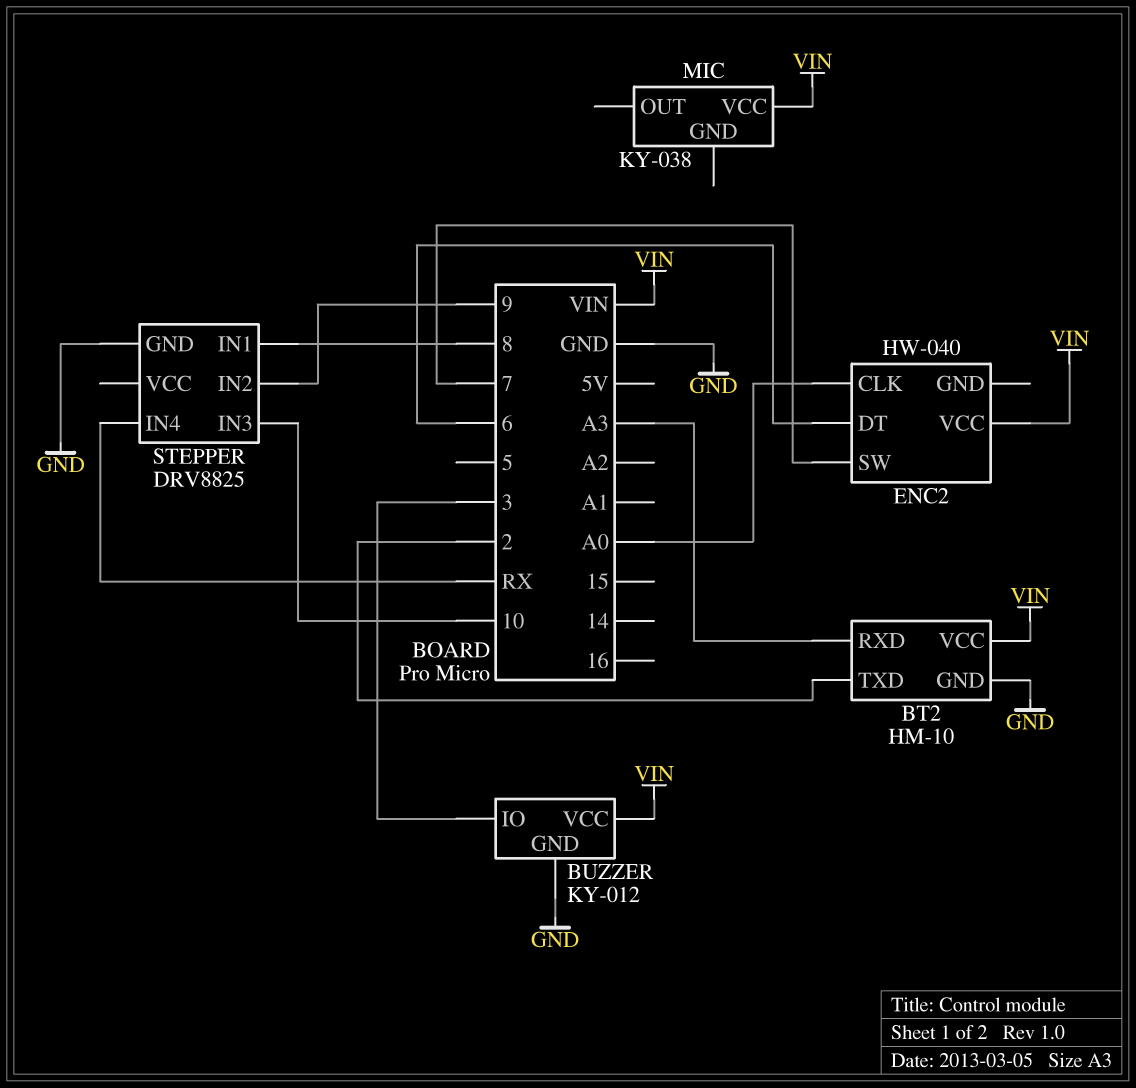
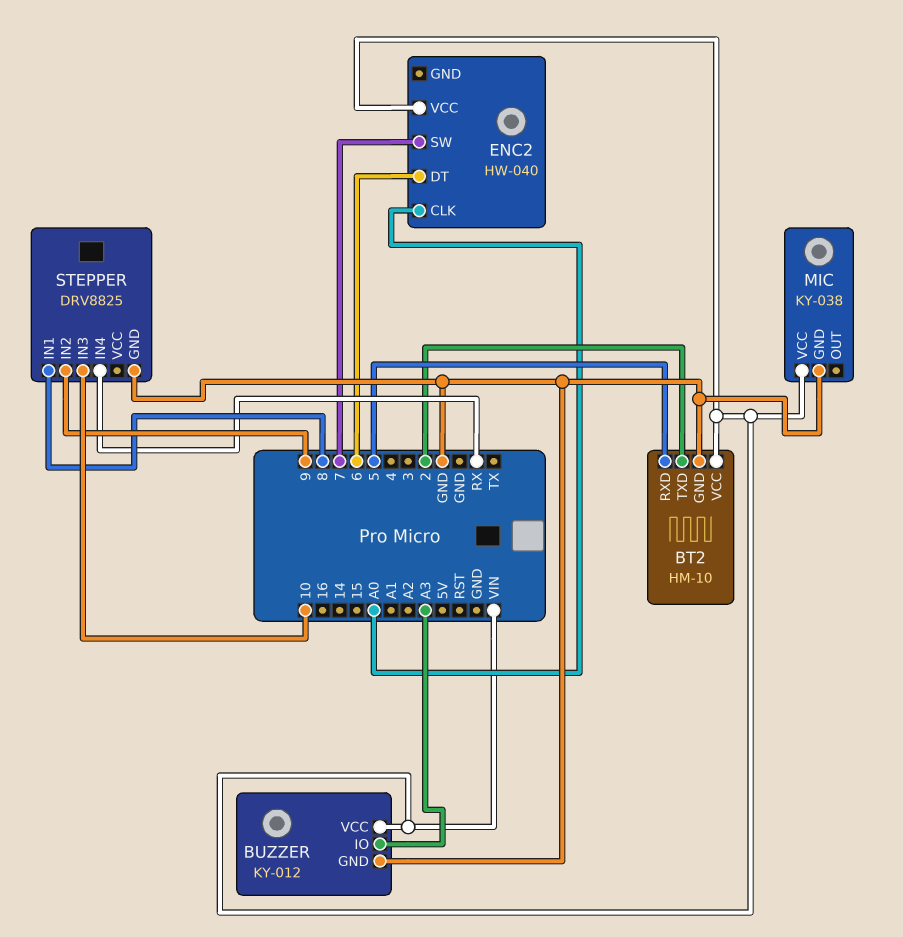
BT2 pin RXD: A3 -> 5
BUZZER pin IO: 3 -> A3
MIC pin GND: none -> GND

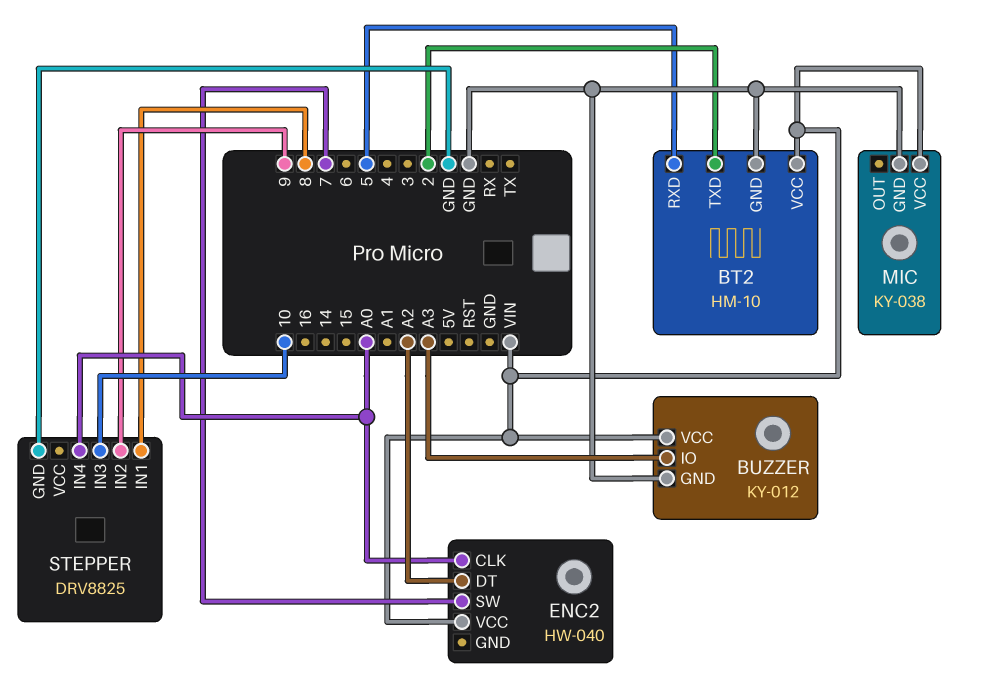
ENC2 pin DT: 6 -> A2
STEPPER pin IN4: RX -> A0

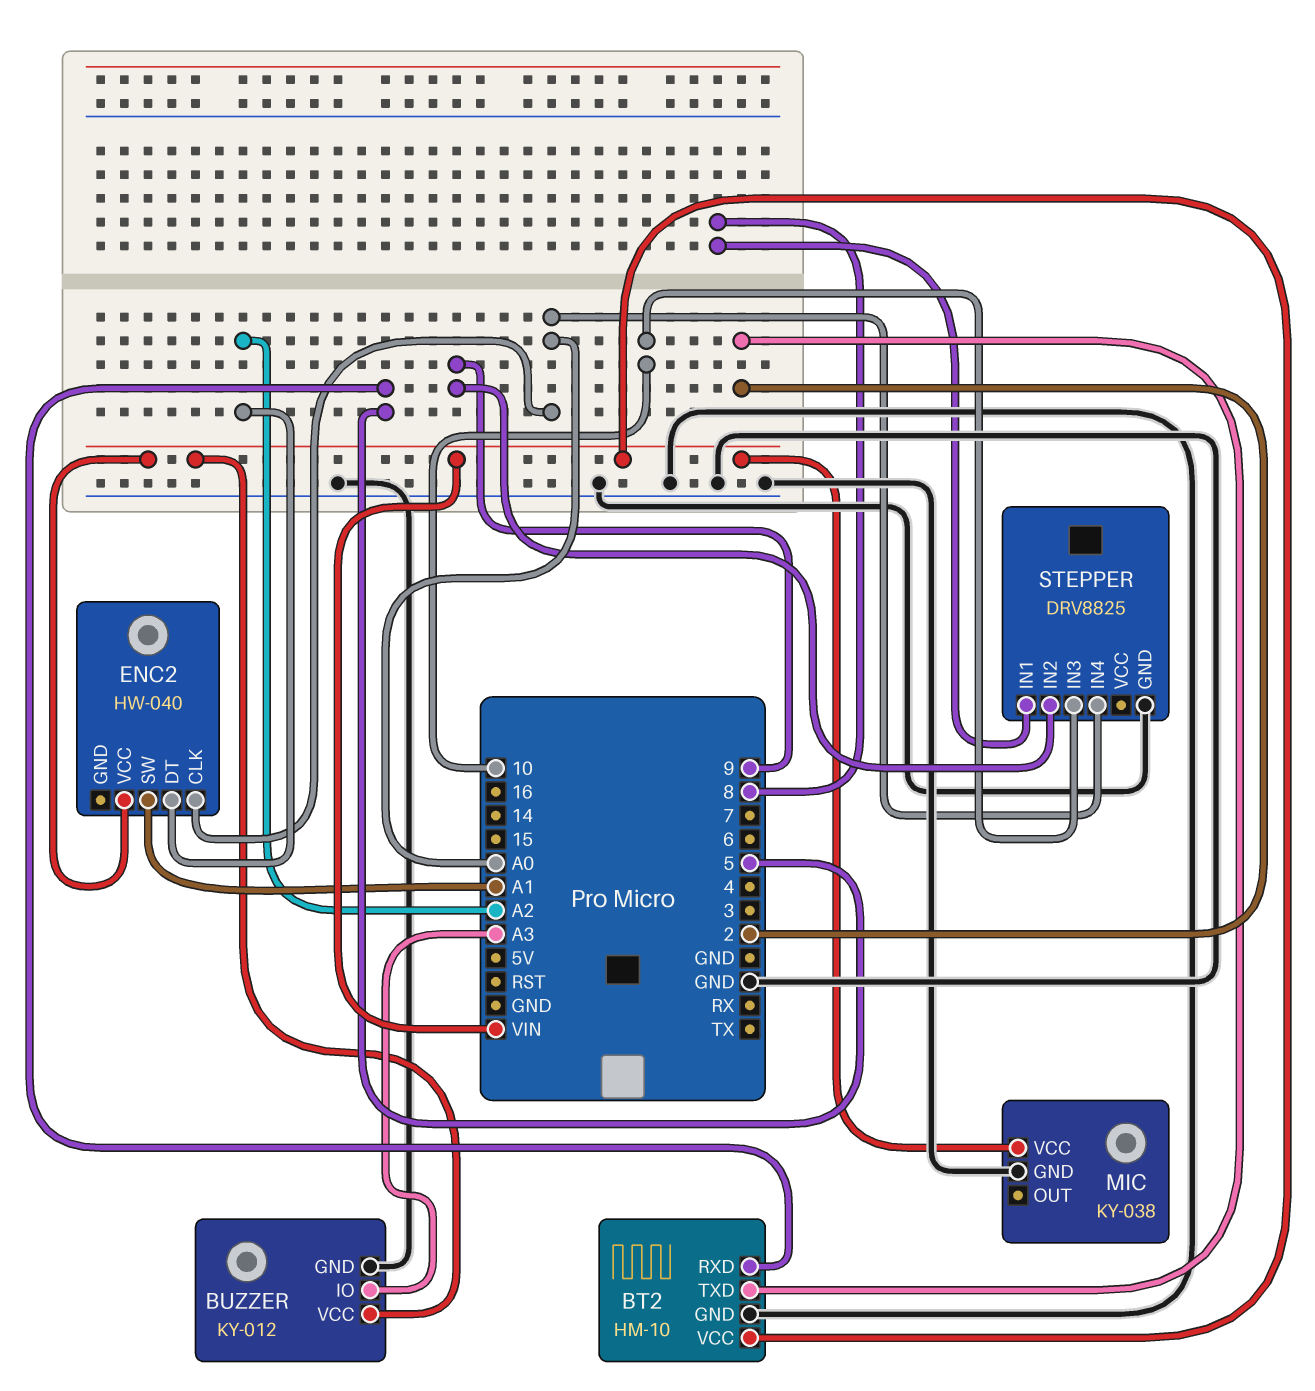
ENC2 pin SW: 7 -> A1

